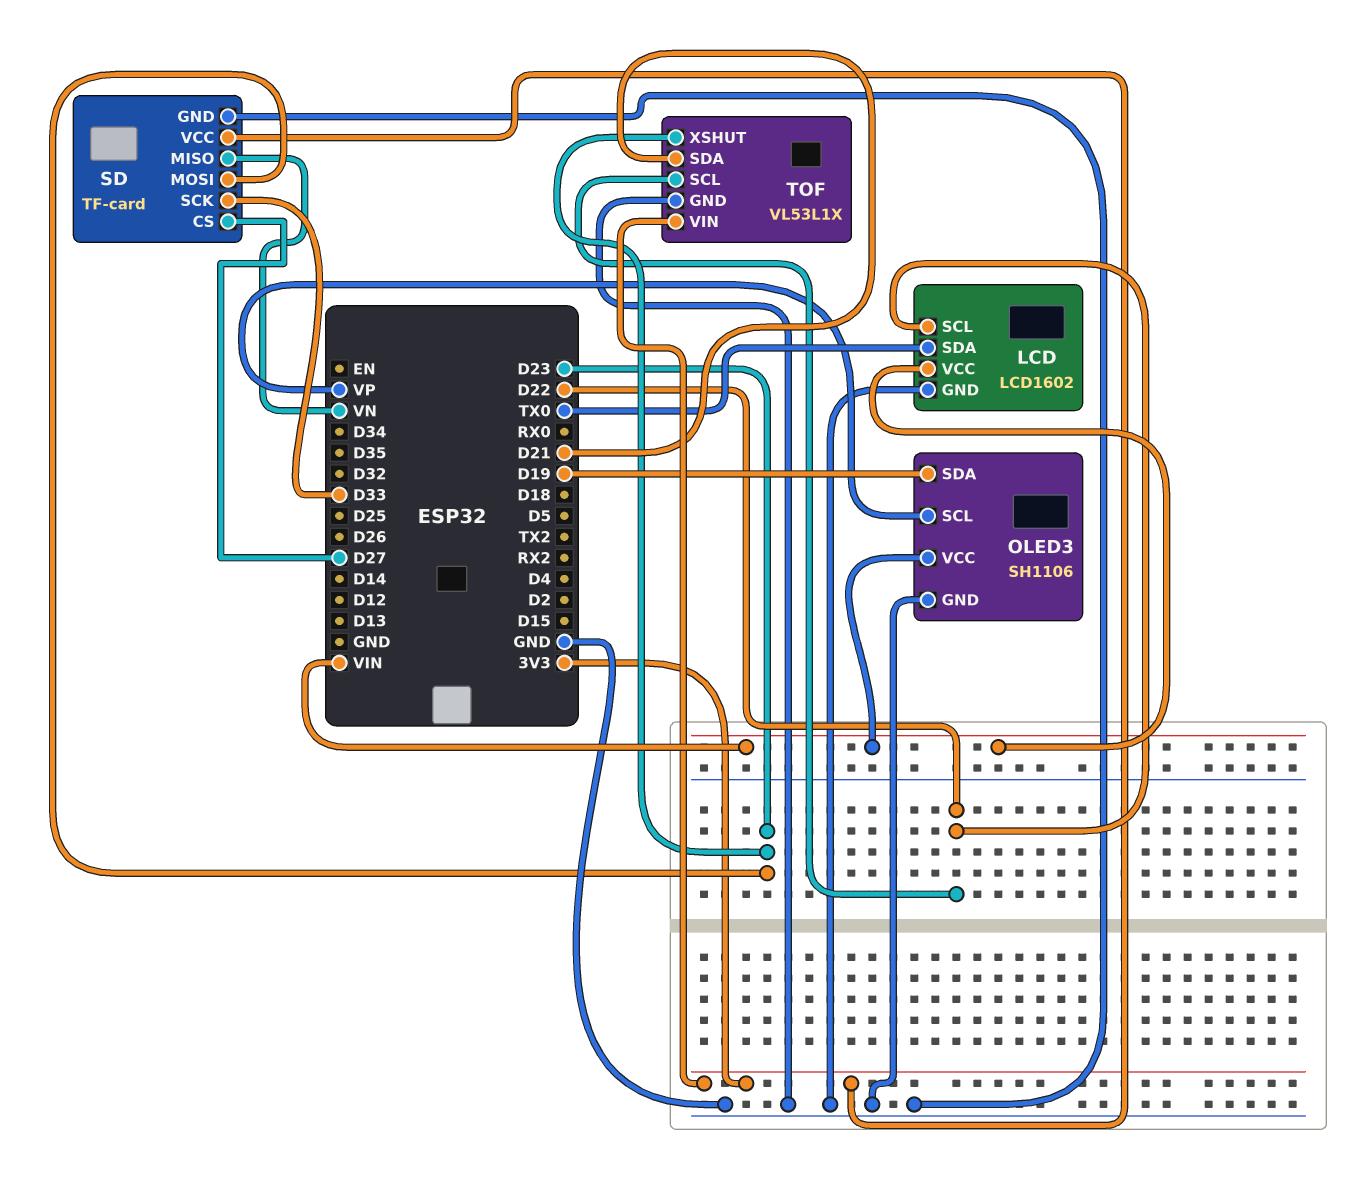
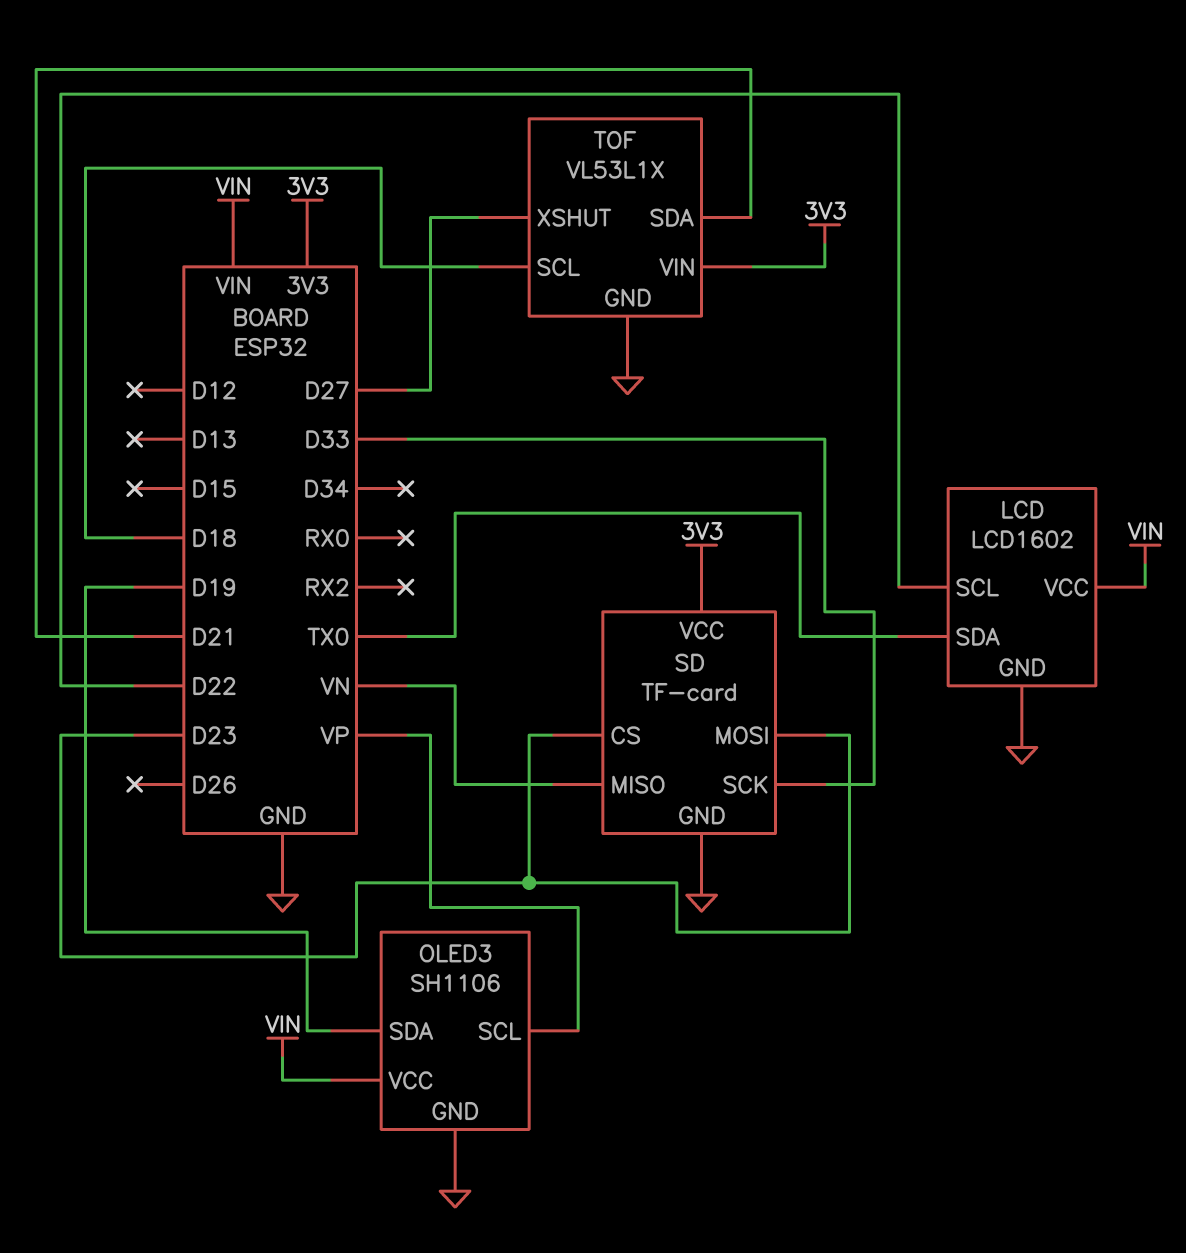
SD pin CS: D27 -> D23
TOF pin SCL: D22 -> D18
TOF pin XSHUT: D23 -> D27

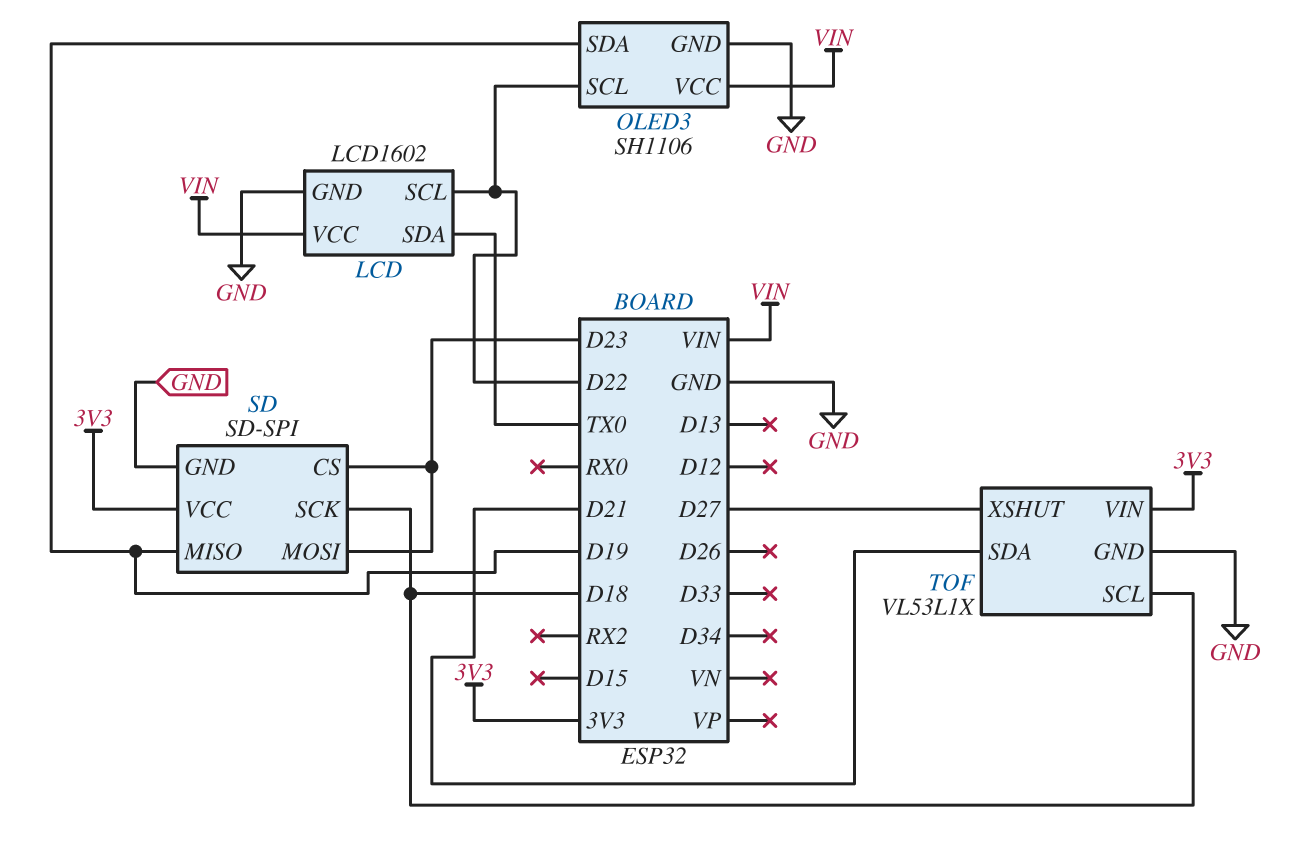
OLED3 pin SCL: VP -> D22
SD: TF-card -> SD-SPI
SD pin MISO: VN -> D19
SD pin SCK: D33 -> D18

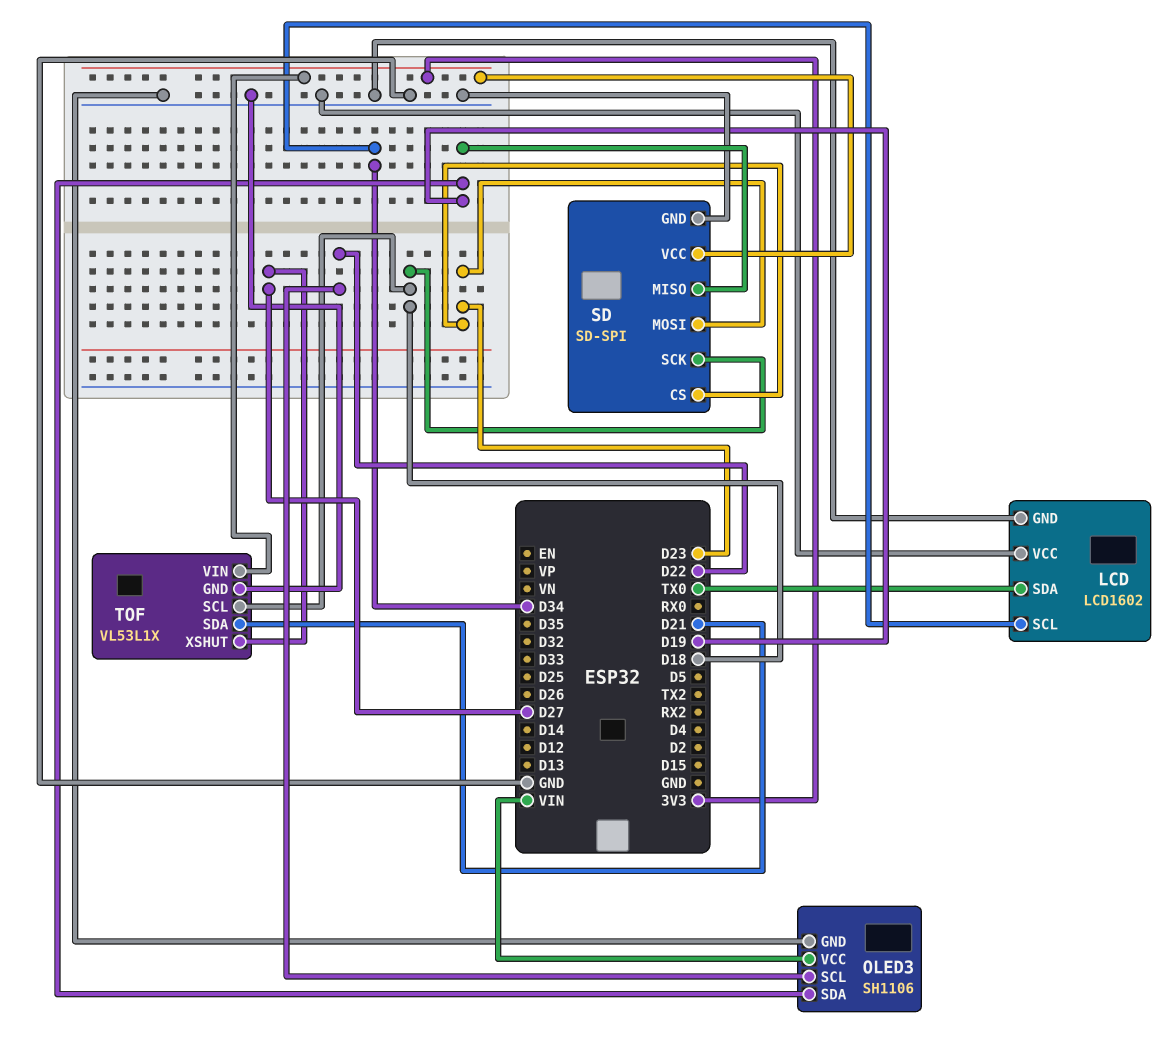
LCD pin SCL: D22 -> D34
LCD pin VCC: VIN -> GND

